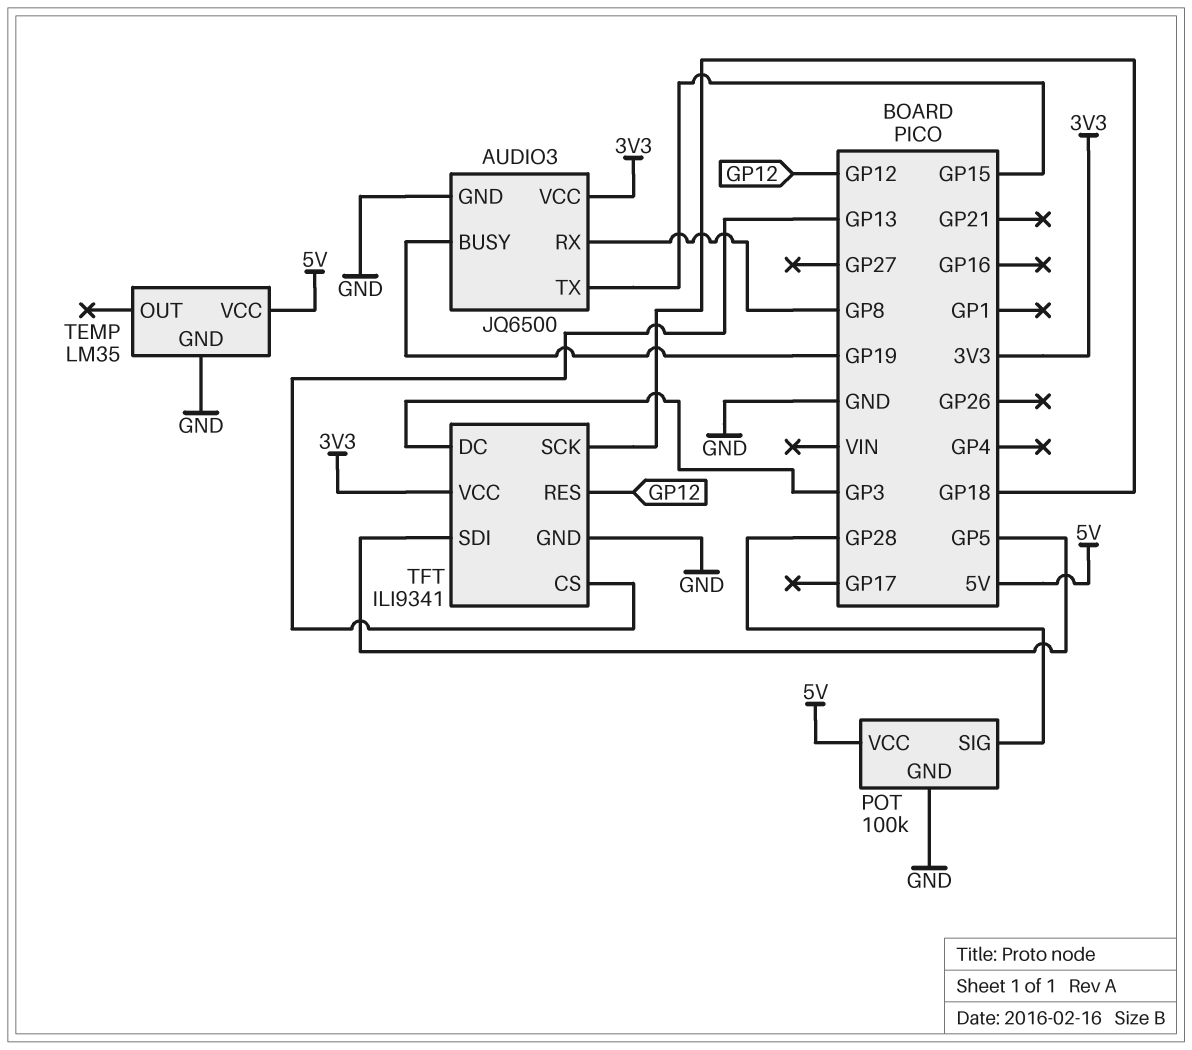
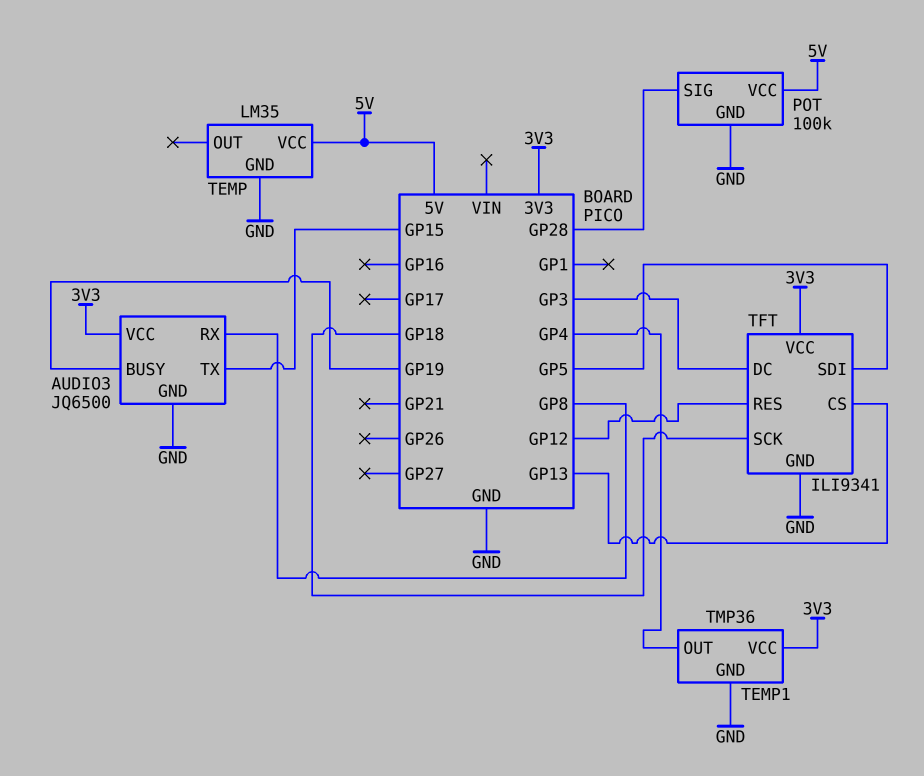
TEMP1: none -> TMP36
TEMP1 pin GND: none -> GND
TEMP1 pin OUT: none -> GP4
TEMP1 pin VCC: none -> 3V3

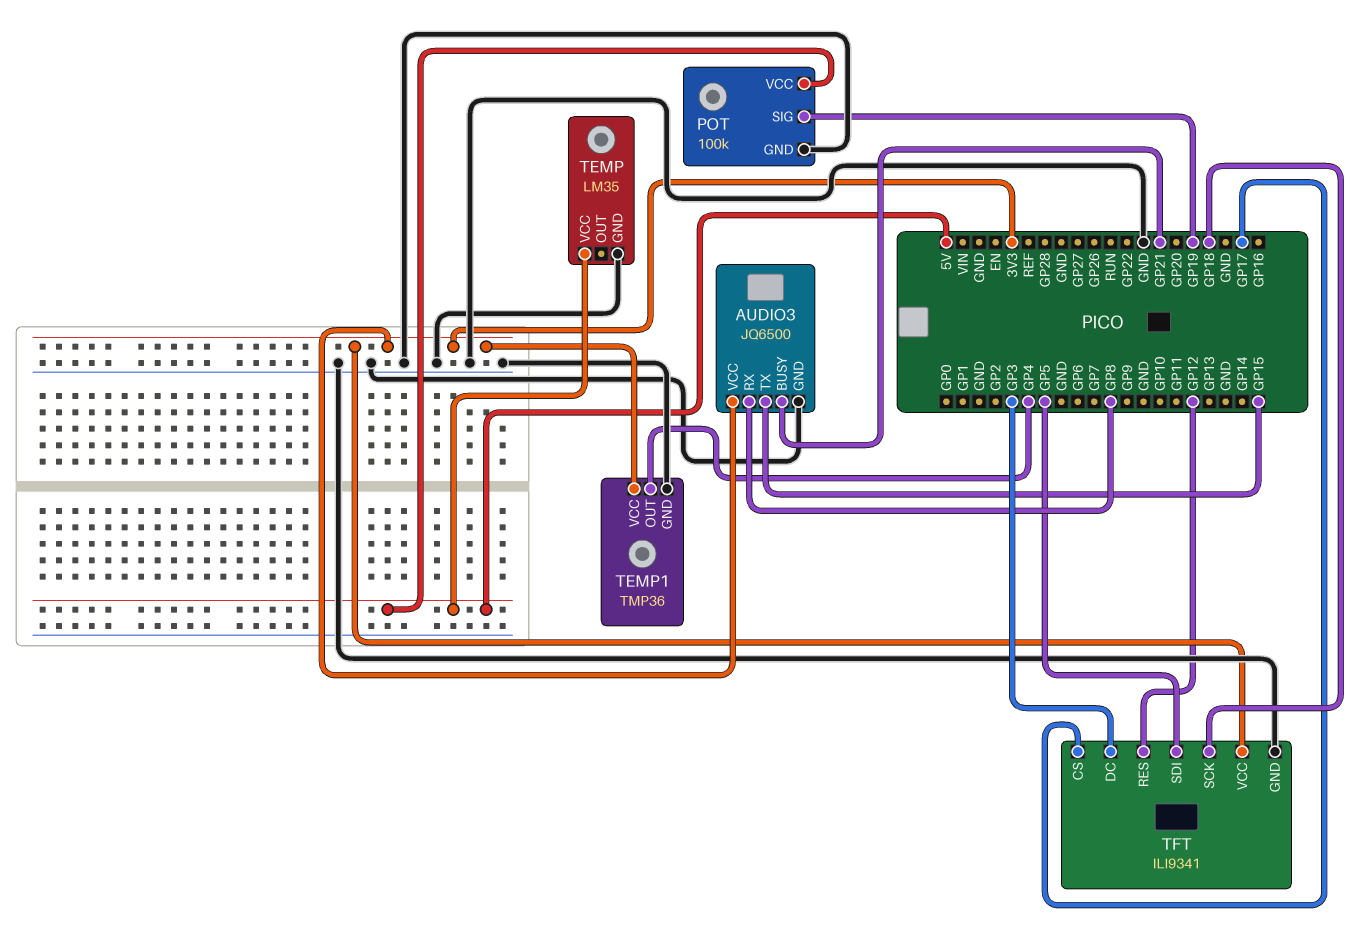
AUDIO3 pin BUSY: GP19 -> GP21
POT pin SIG: GP28 -> GP19
TFT pin CS: GP13 -> GP17

